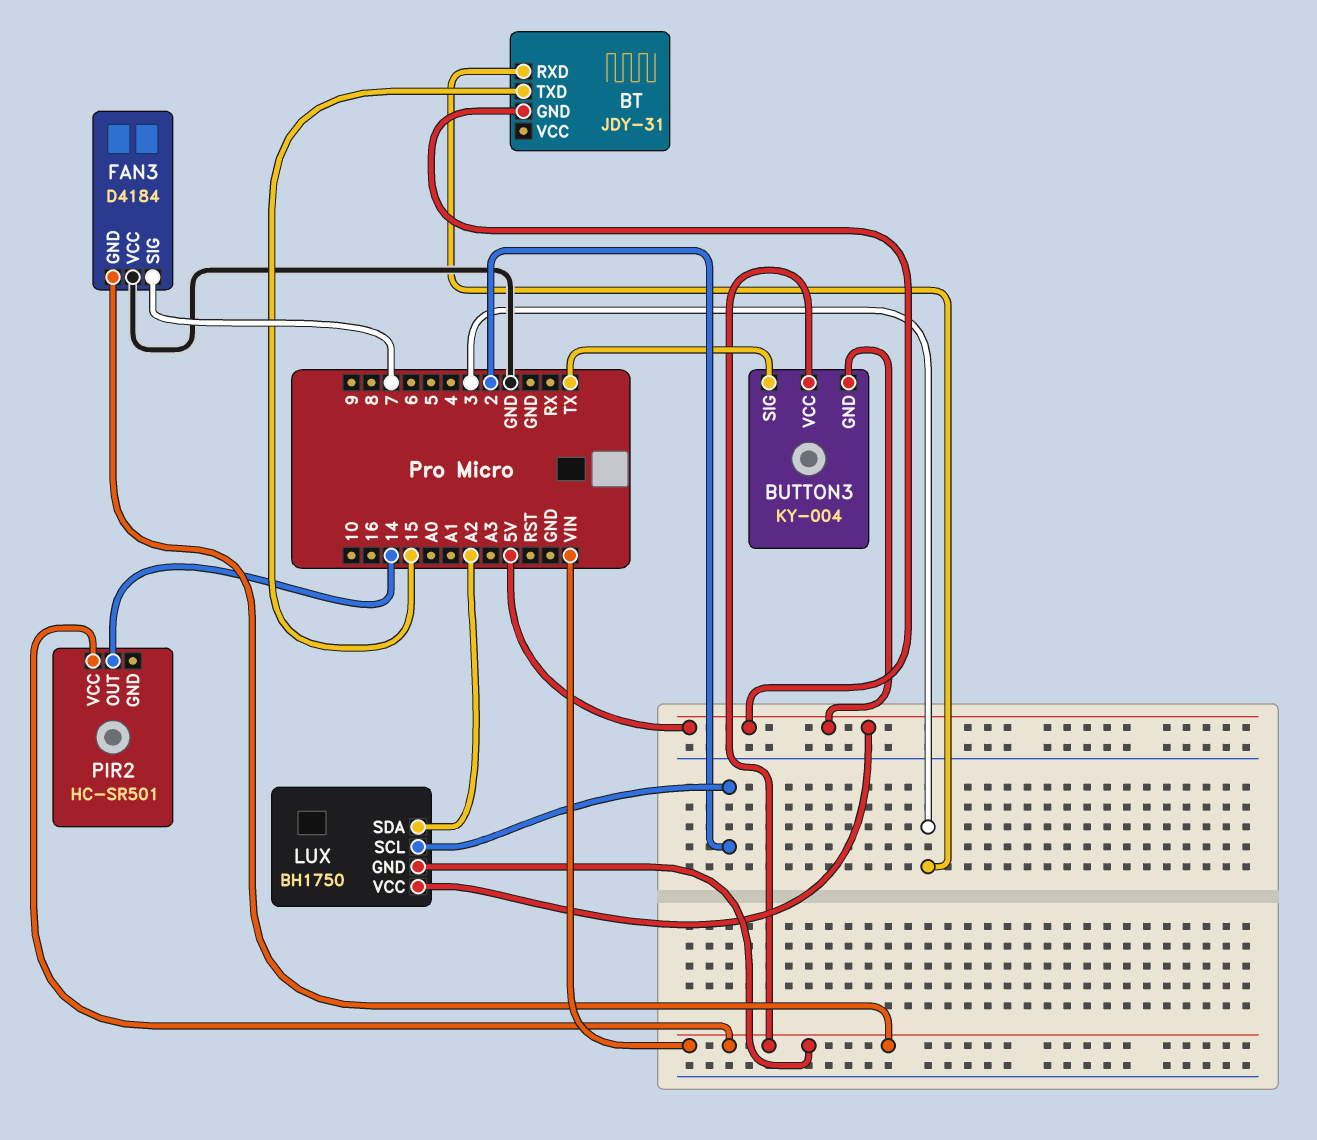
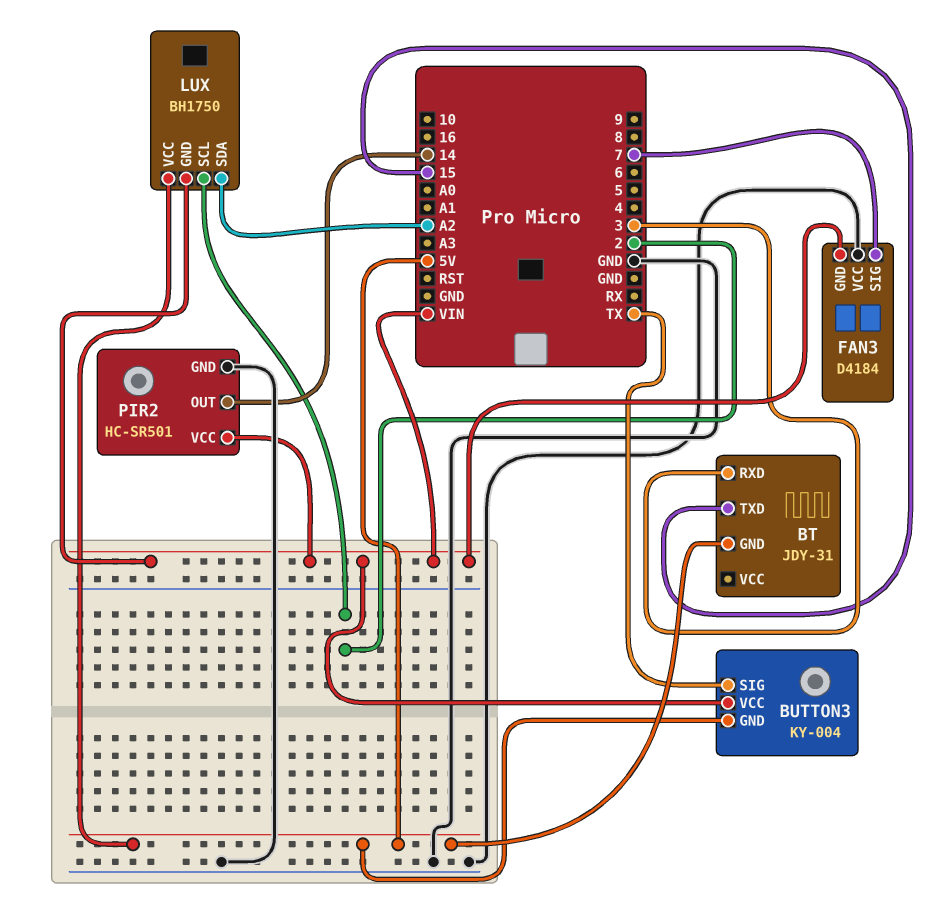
PIR2 pin GND: none -> GND

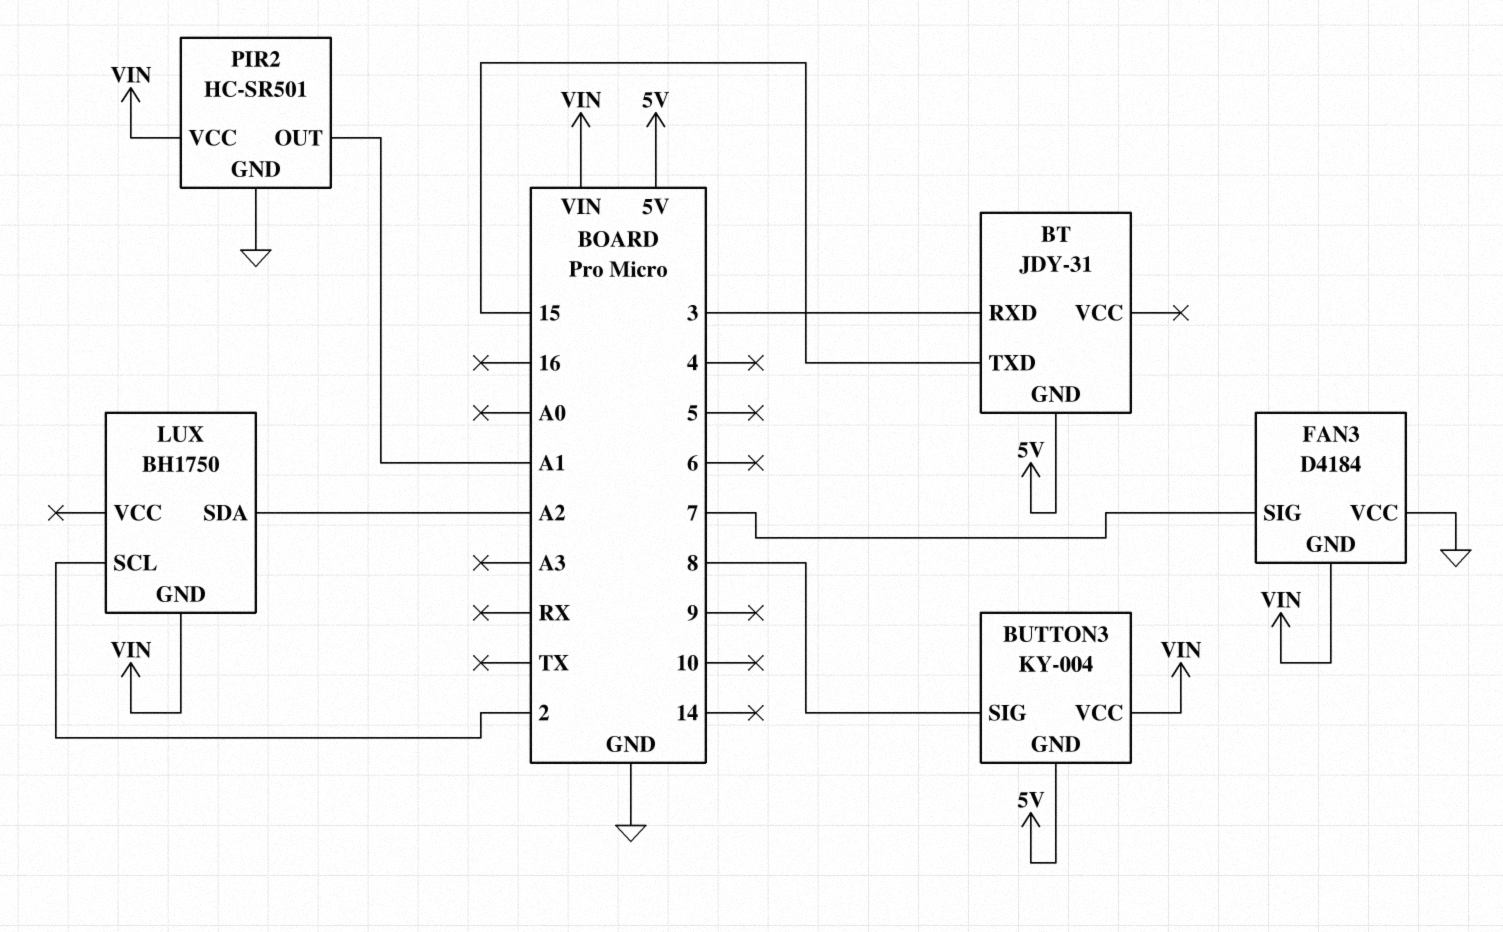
BUTTON3 pin SIG: TX -> 8
LUX pin VCC: 5V -> none
PIR2 pin OUT: 14 -> A1

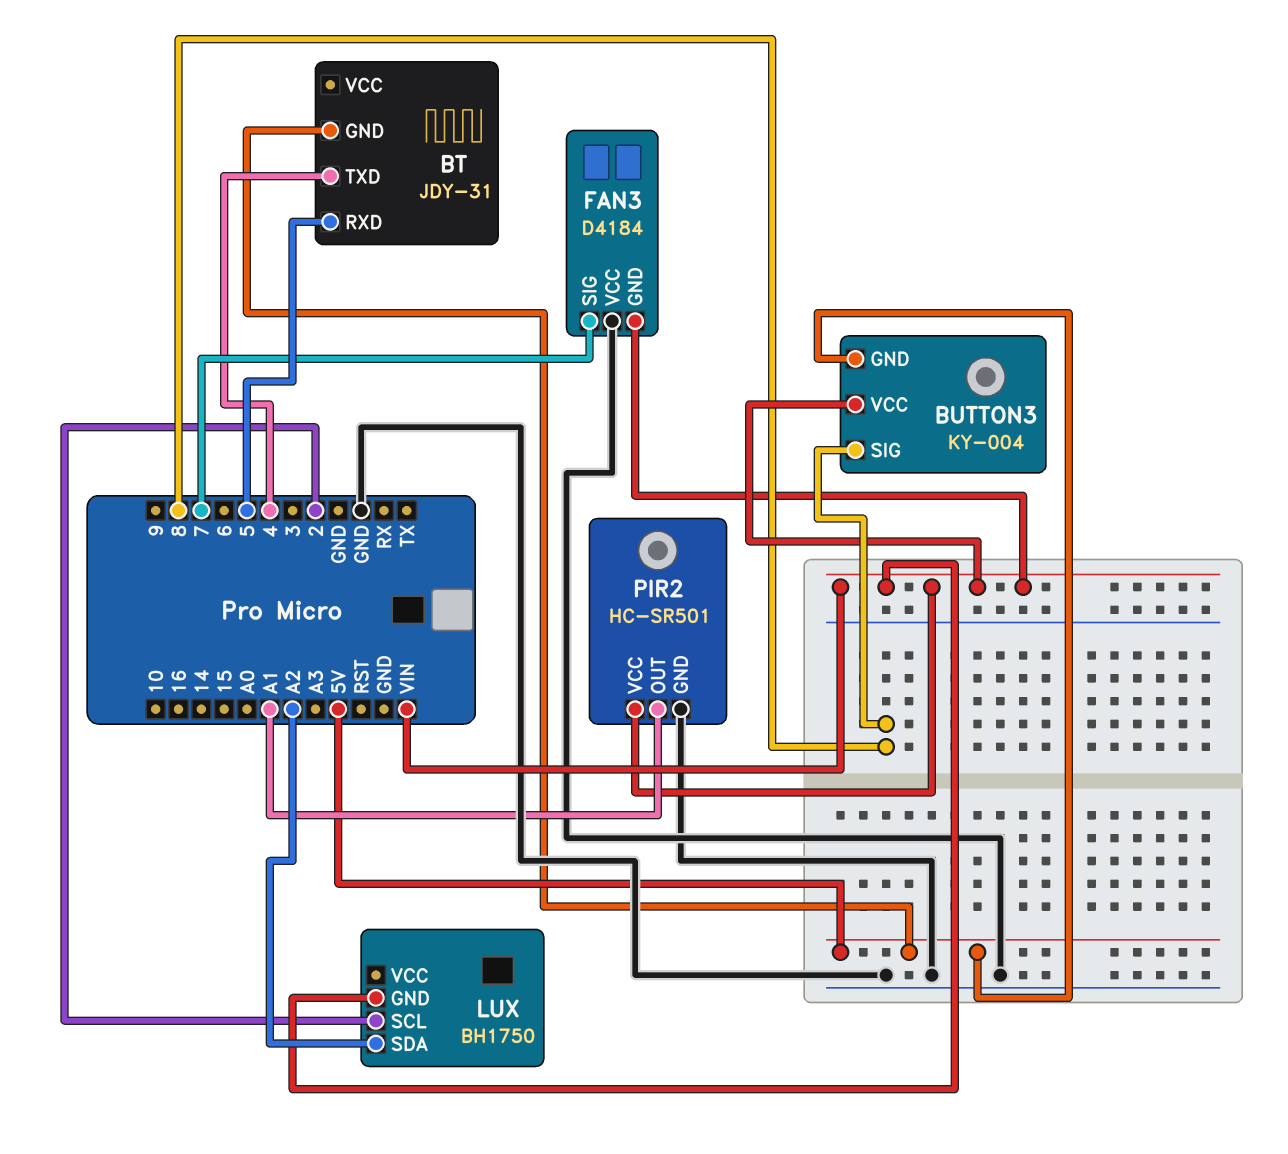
BT pin RXD: 3 -> 5
BT pin TXD: 15 -> 4

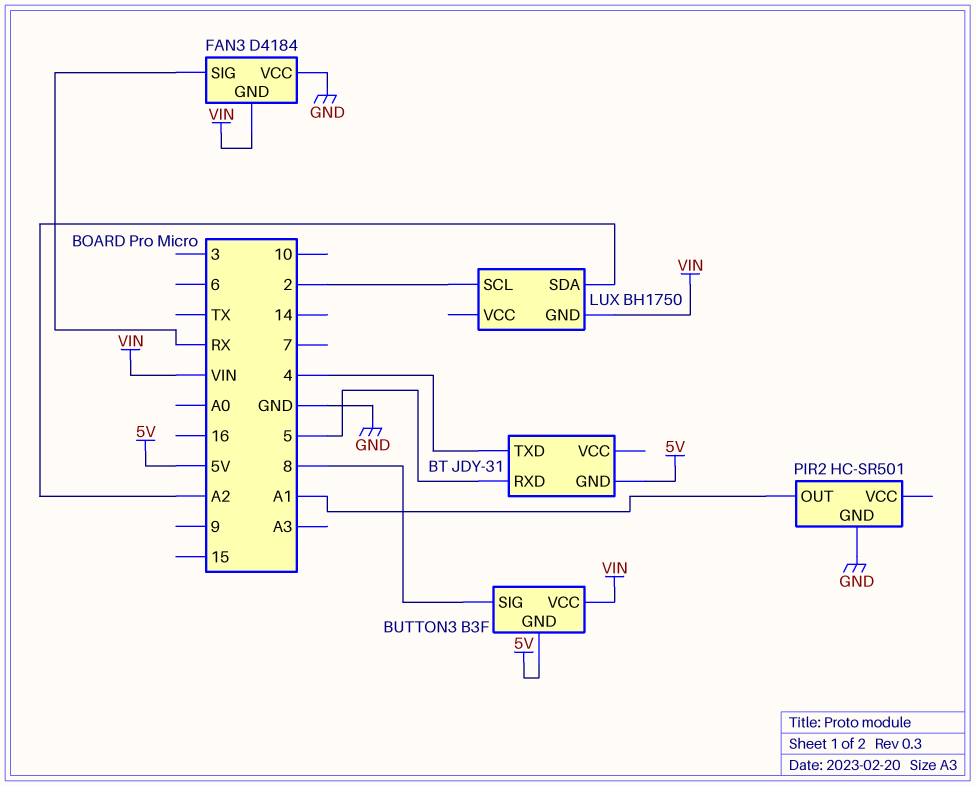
BUTTON3: KY-004 -> B3F
FAN3 pin SIG: 7 -> RX
PIR2 pin VCC: VIN -> none

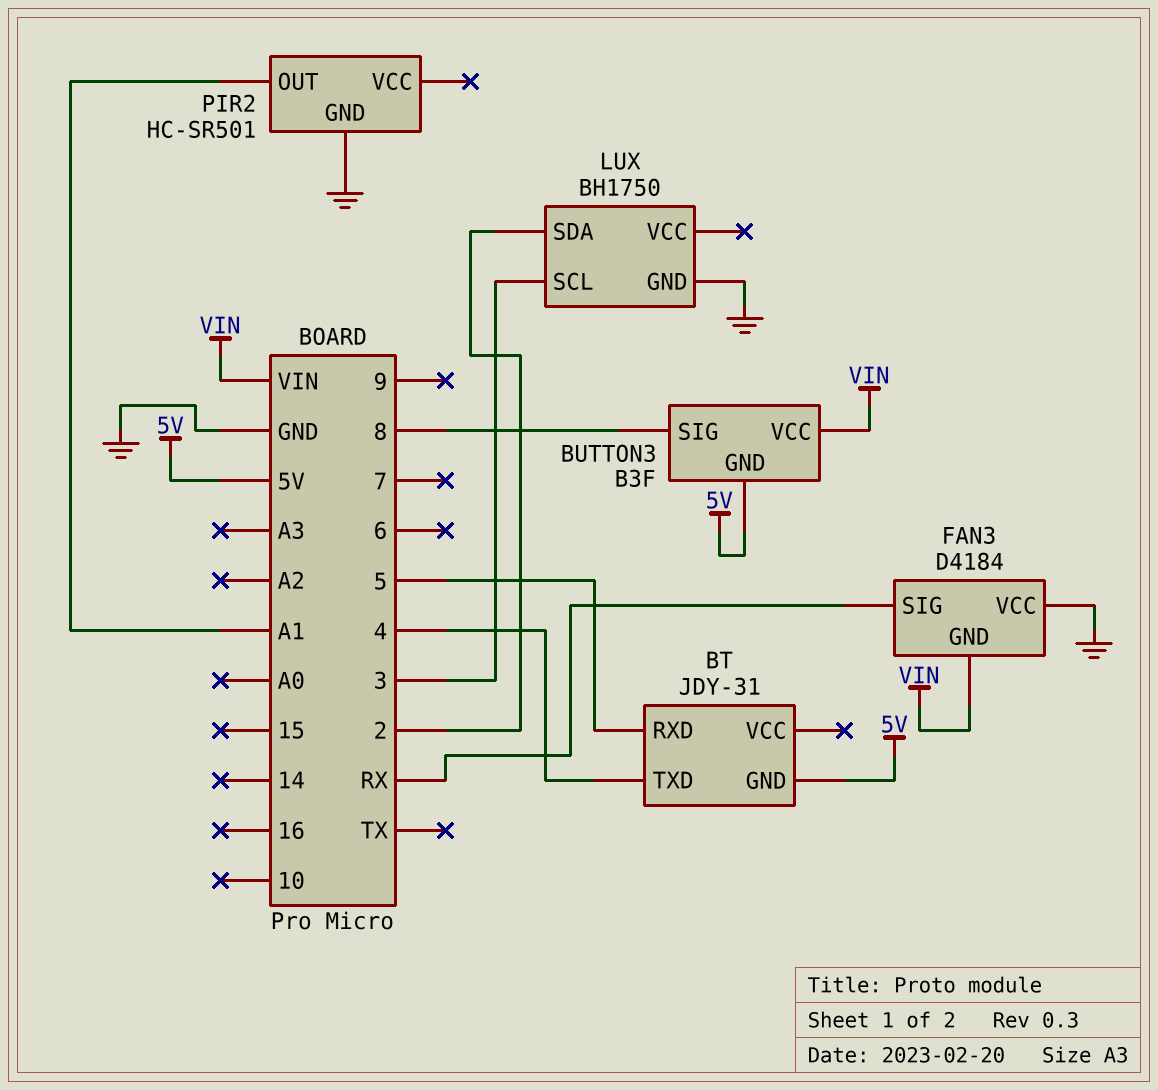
LUX pin GND: VIN -> GND
LUX pin SCL: 2 -> 3
LUX pin SDA: A2 -> 2

